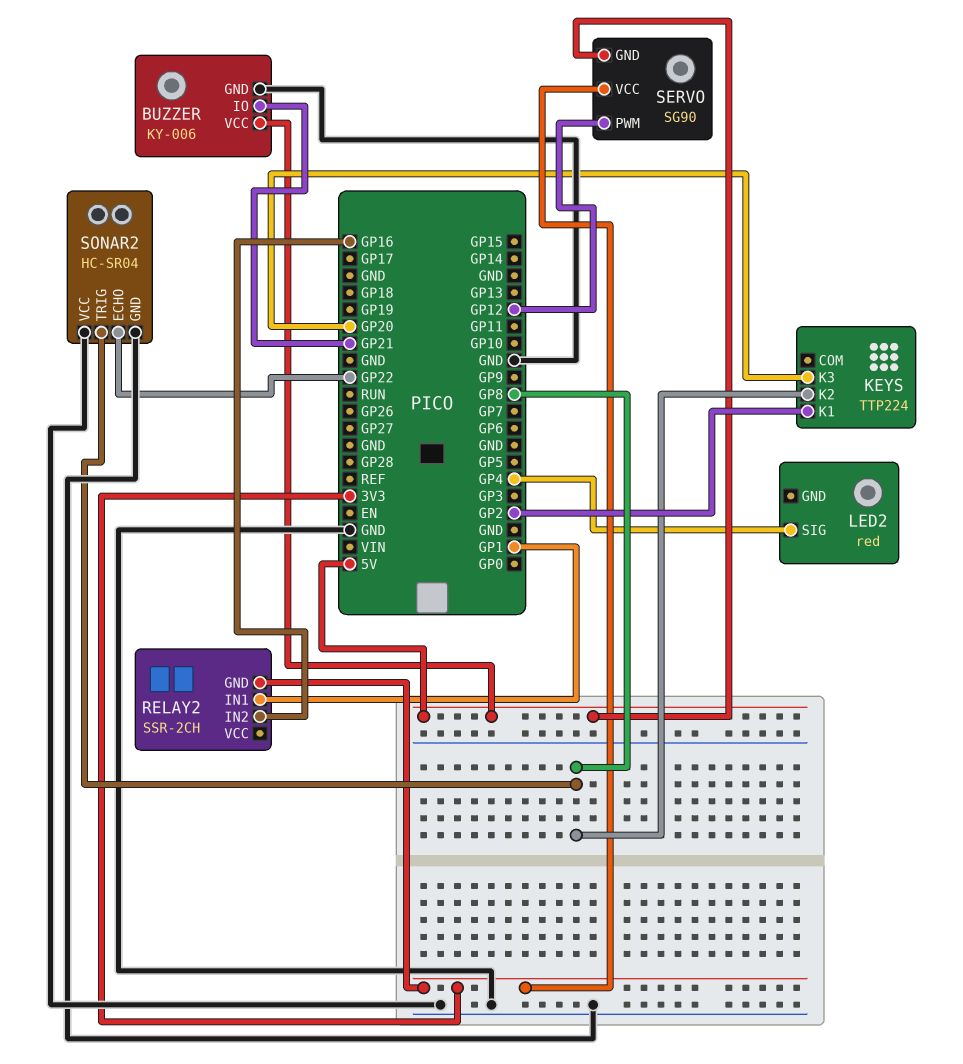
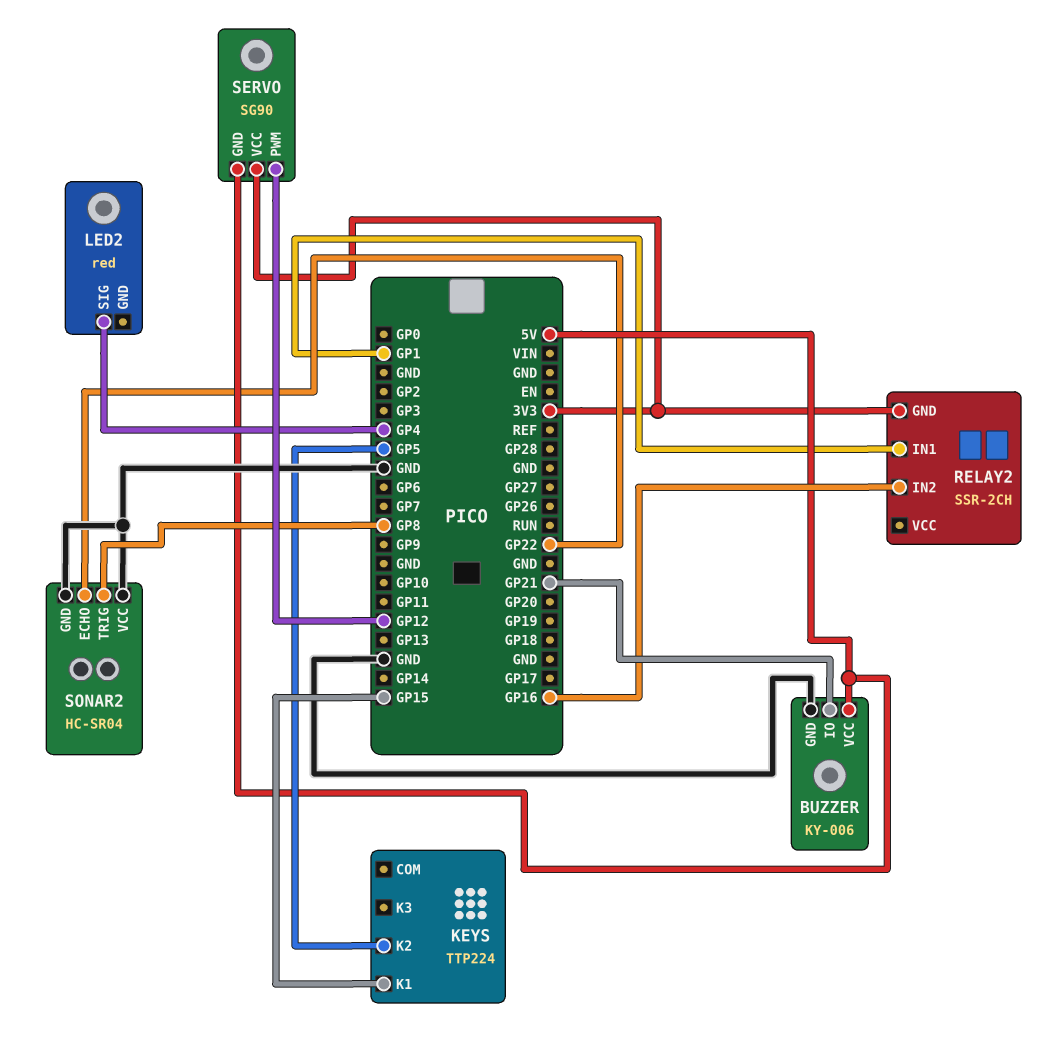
KEYS pin K1: GP2 -> GP15
KEYS pin K2: GP8 -> GP5
KEYS pin K3: GP20 -> none

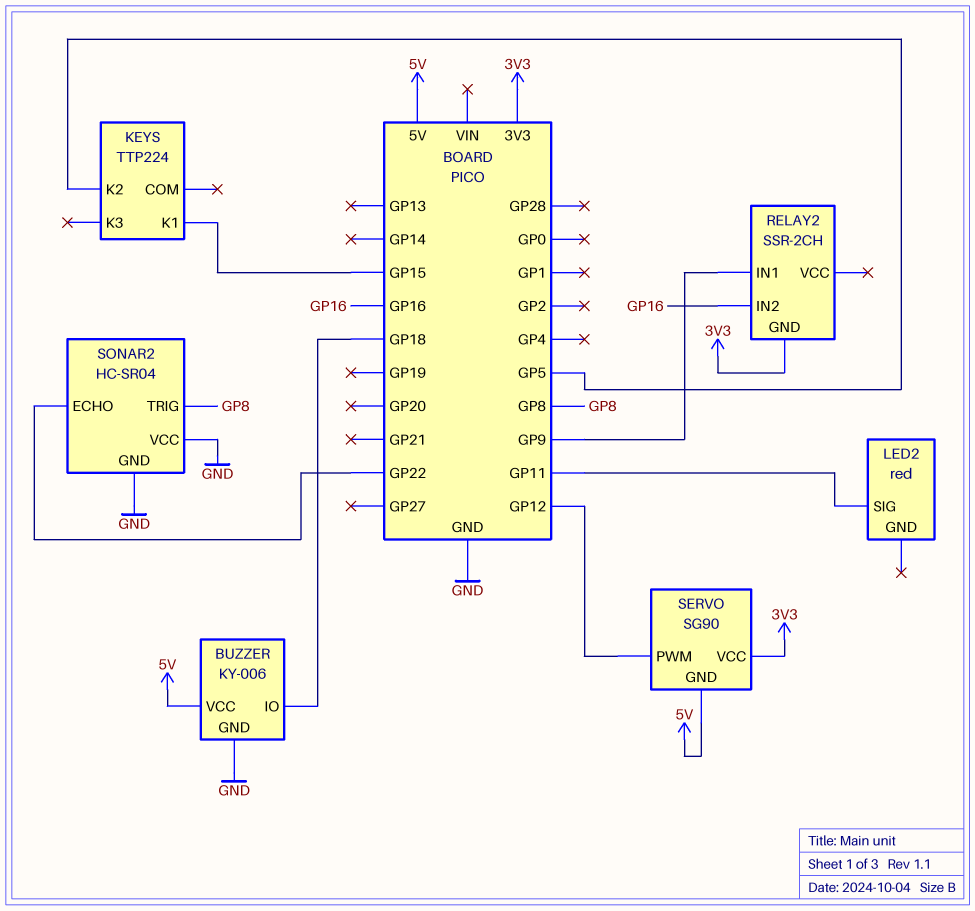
BUZZER pin IO: GP21 -> GP18
LED2 pin SIG: GP4 -> GP11
RELAY2 pin IN1: GP1 -> GP9

